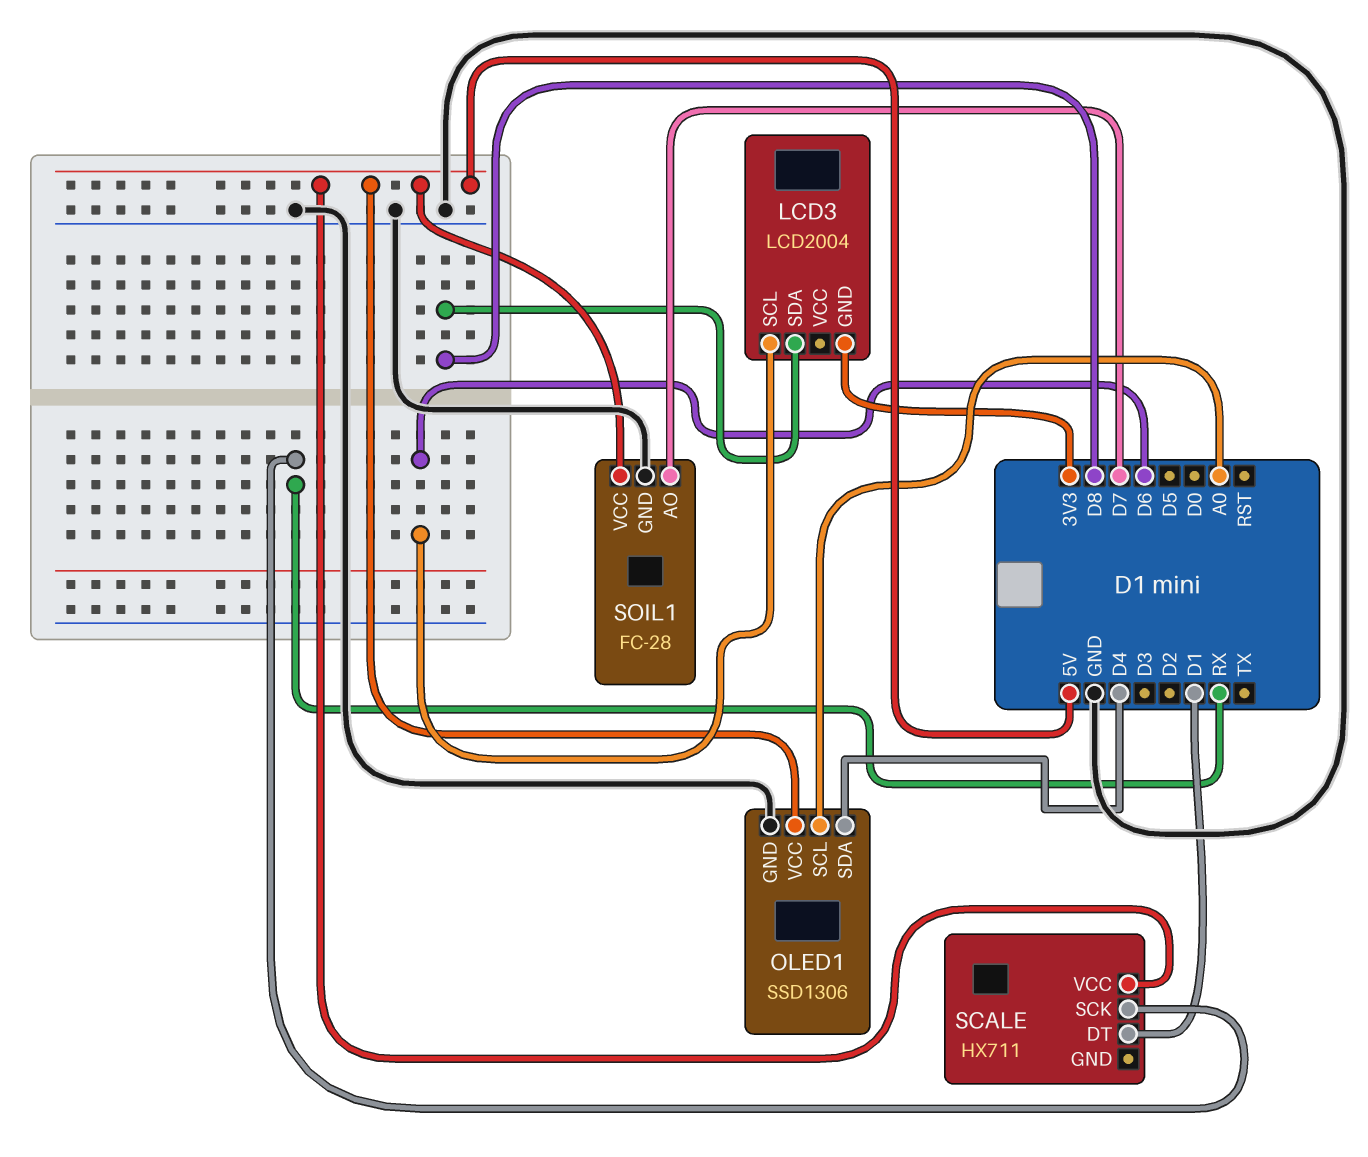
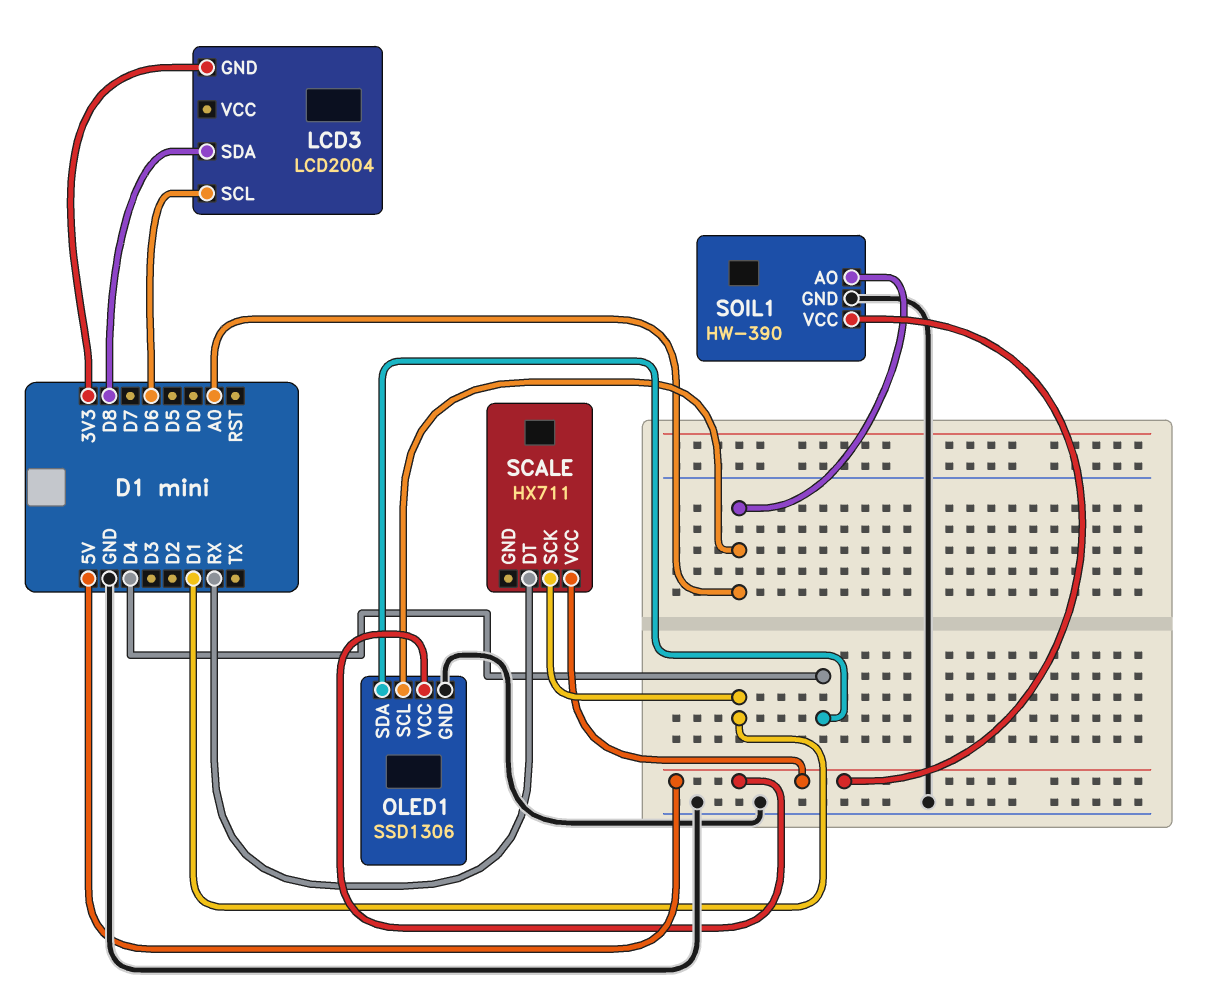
SCALE pin DT: D1 -> RX
SCALE pin SCK: RX -> D1
SOIL1: FC-28 -> HW-390
SOIL1 pin AO: D7 -> A0

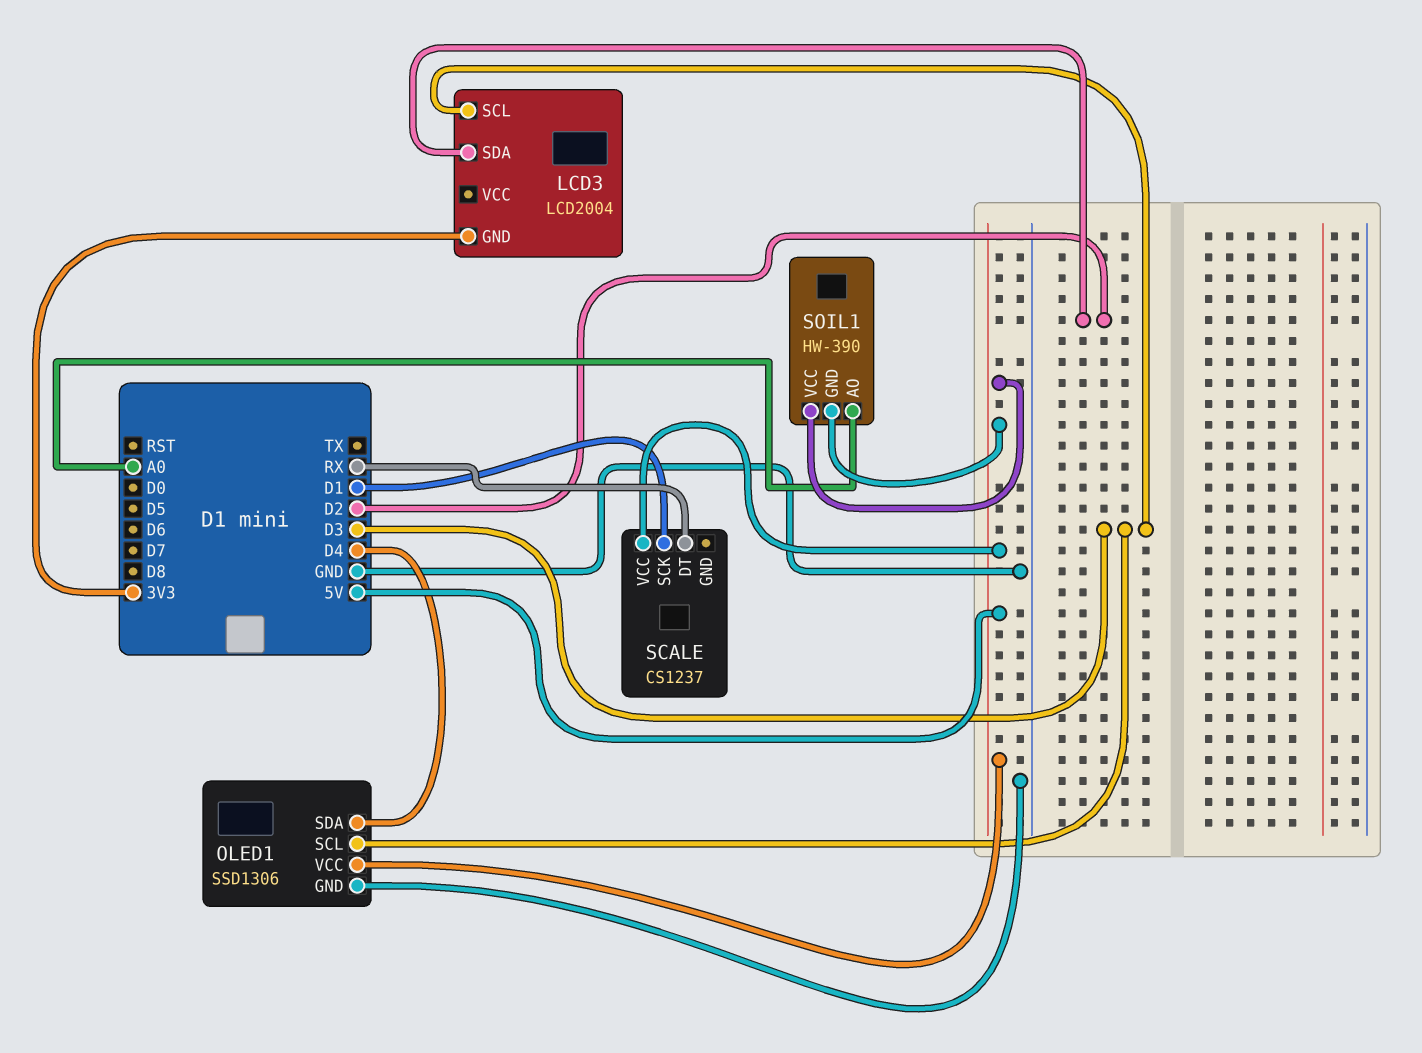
LCD3 pin SCL: D6 -> D3
LCD3 pin SDA: D8 -> D2
OLED1 pin SCL: A0 -> D3
SCALE: HX711 -> CS1237
SOIL1 pin GND: GND -> 5V

